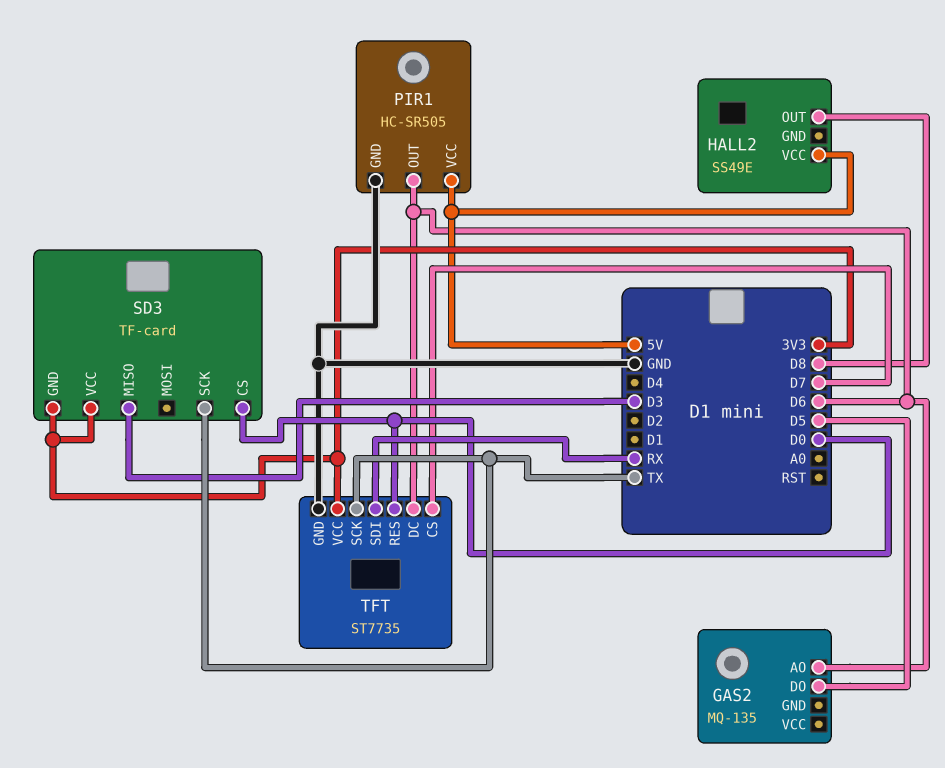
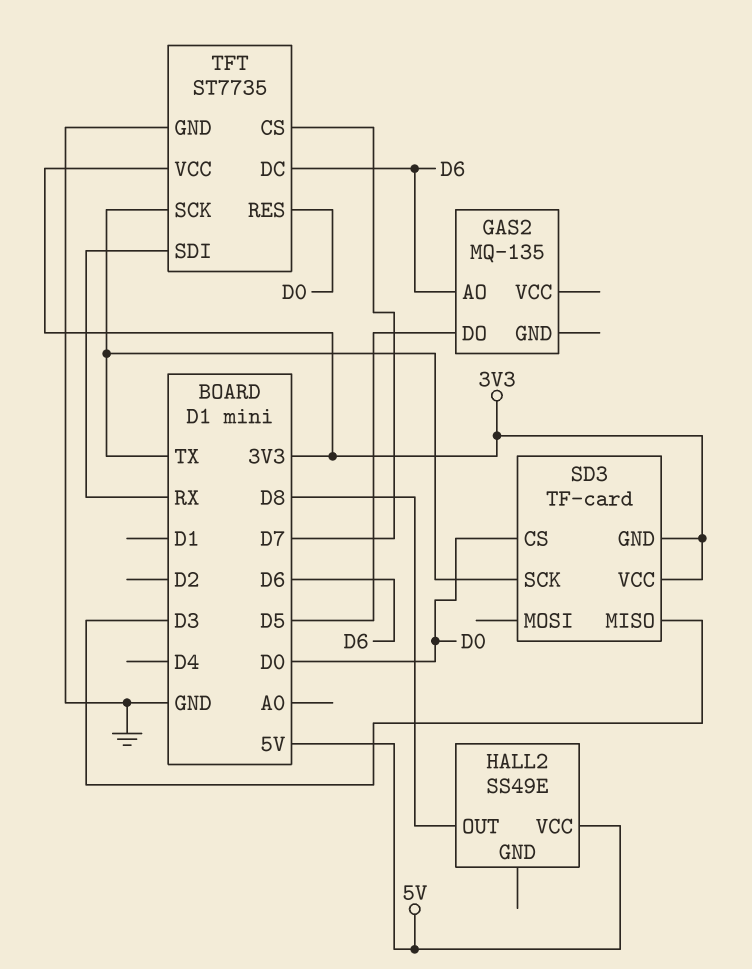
PIR1: HC-SR505 -> none
PIR1 pin GND: GND -> none
PIR1 pin OUT: D6 -> none
PIR1 pin VCC: 5V -> none

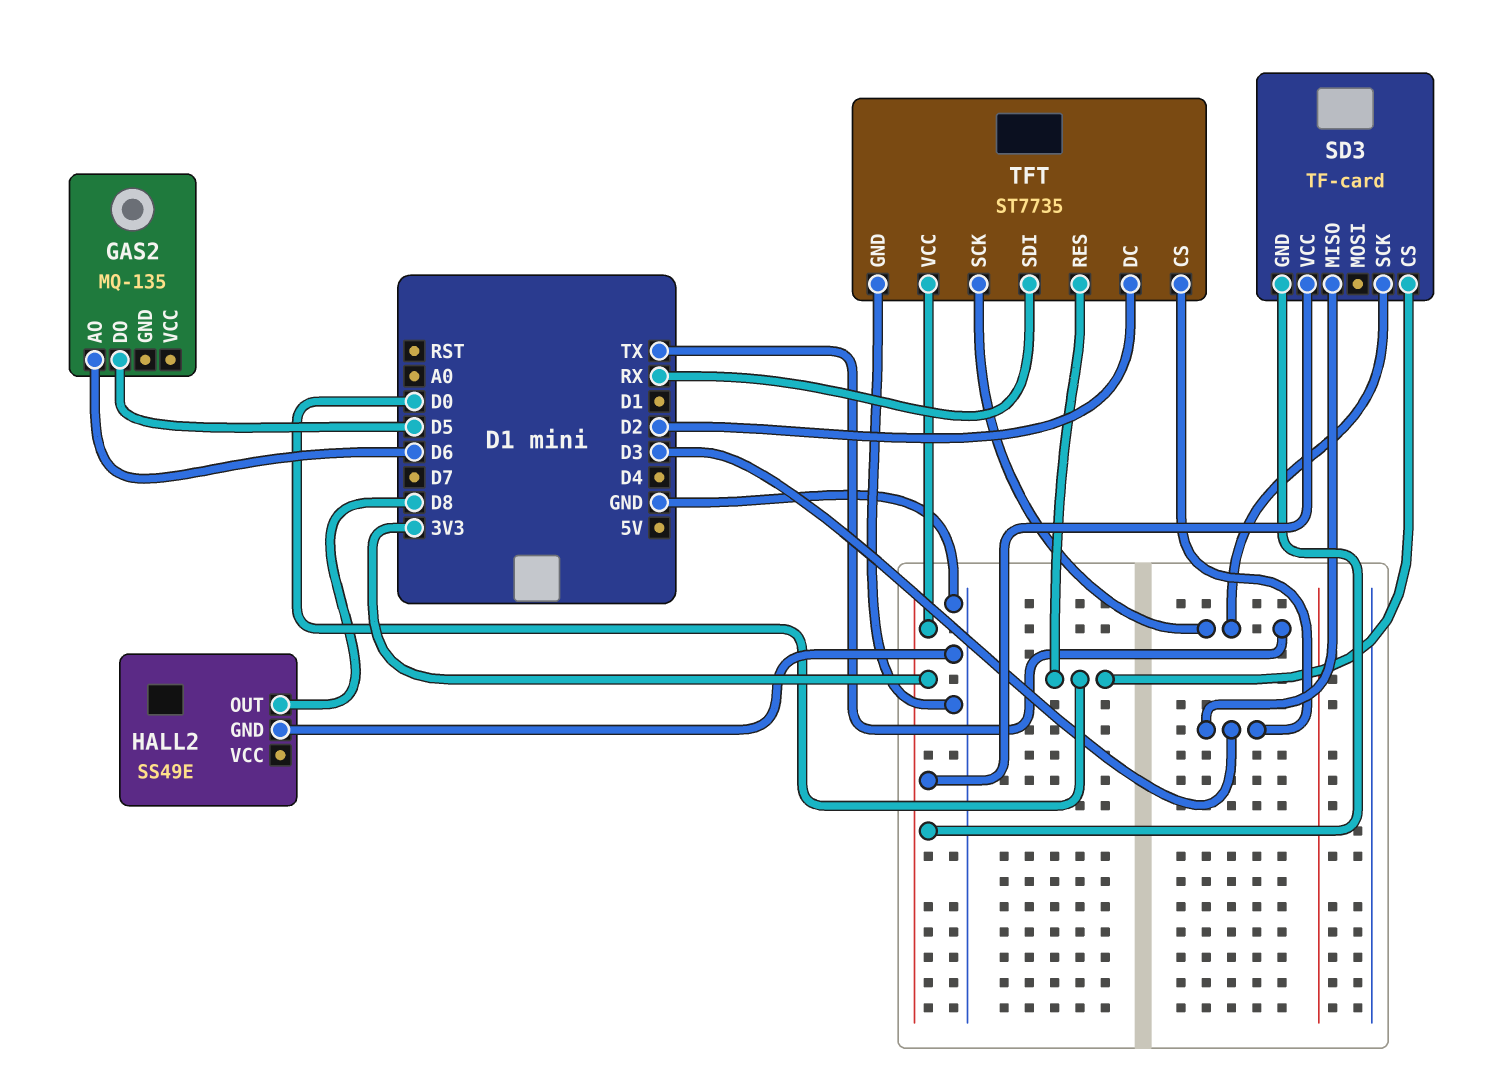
HALL2 pin GND: none -> GND
HALL2 pin VCC: 5V -> none
TFT pin CS: D7 -> D3
TFT pin DC: D6 -> D2

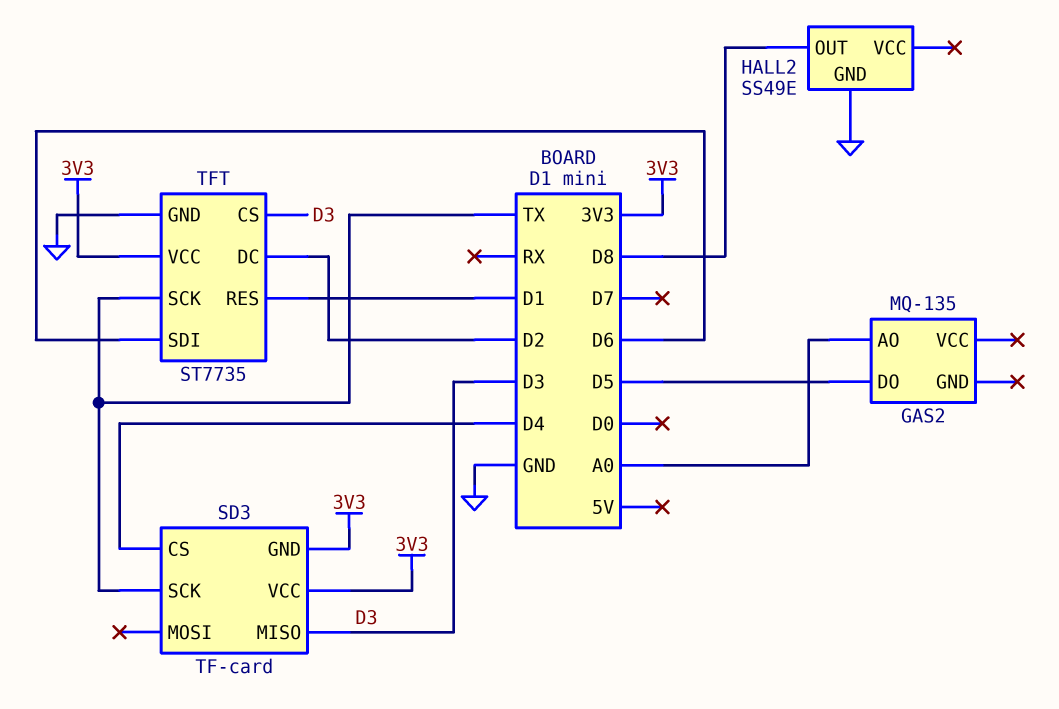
GAS2 pin AO: D6 -> A0
SD3 pin CS: D0 -> D4
TFT pin RES: D0 -> D1
TFT pin SDI: RX -> D6

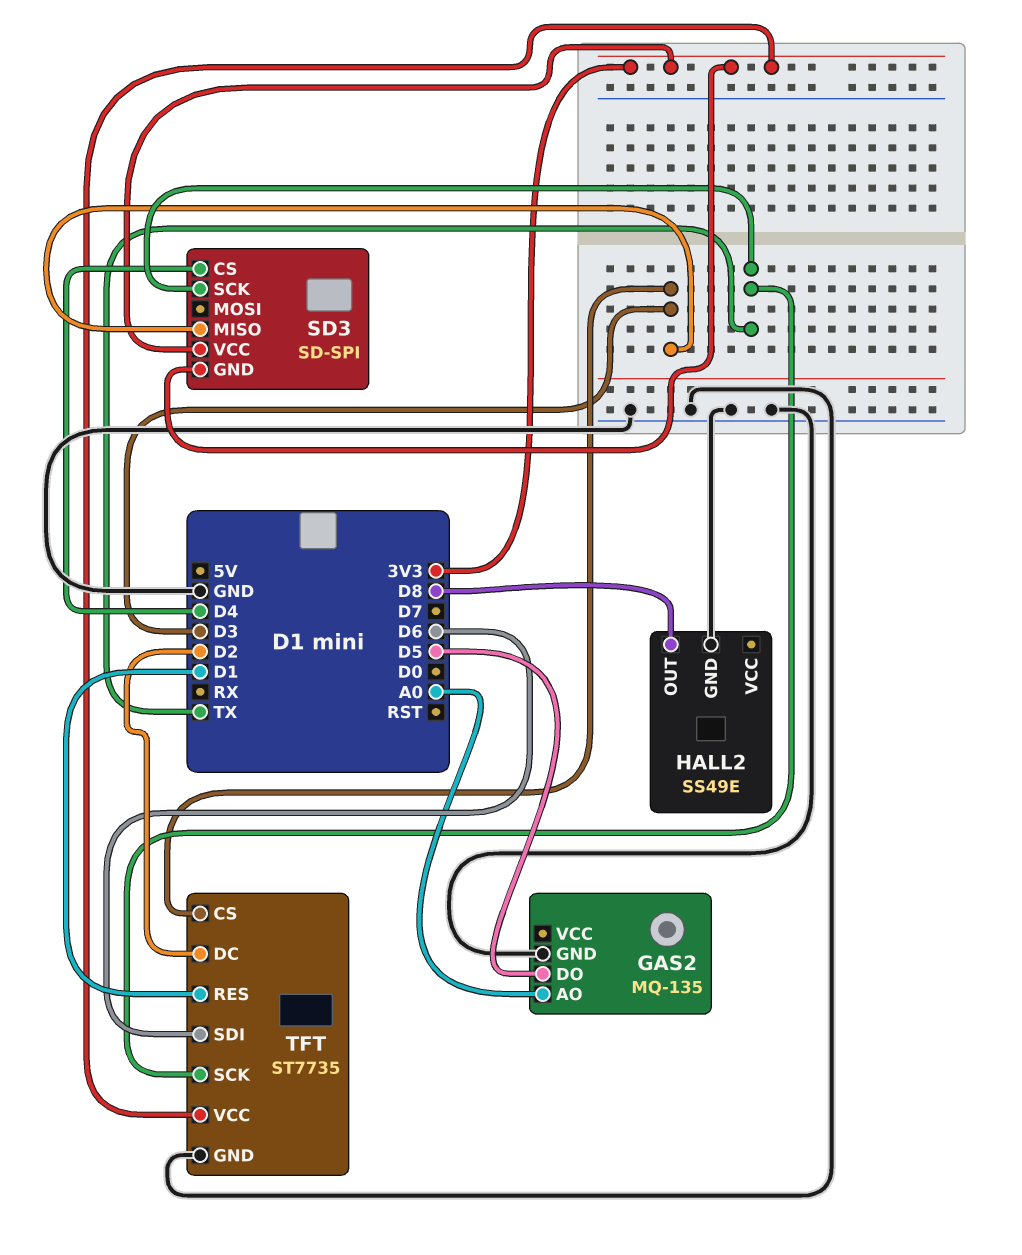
GAS2 pin GND: none -> GND
SD3: TF-card -> SD-SPI

